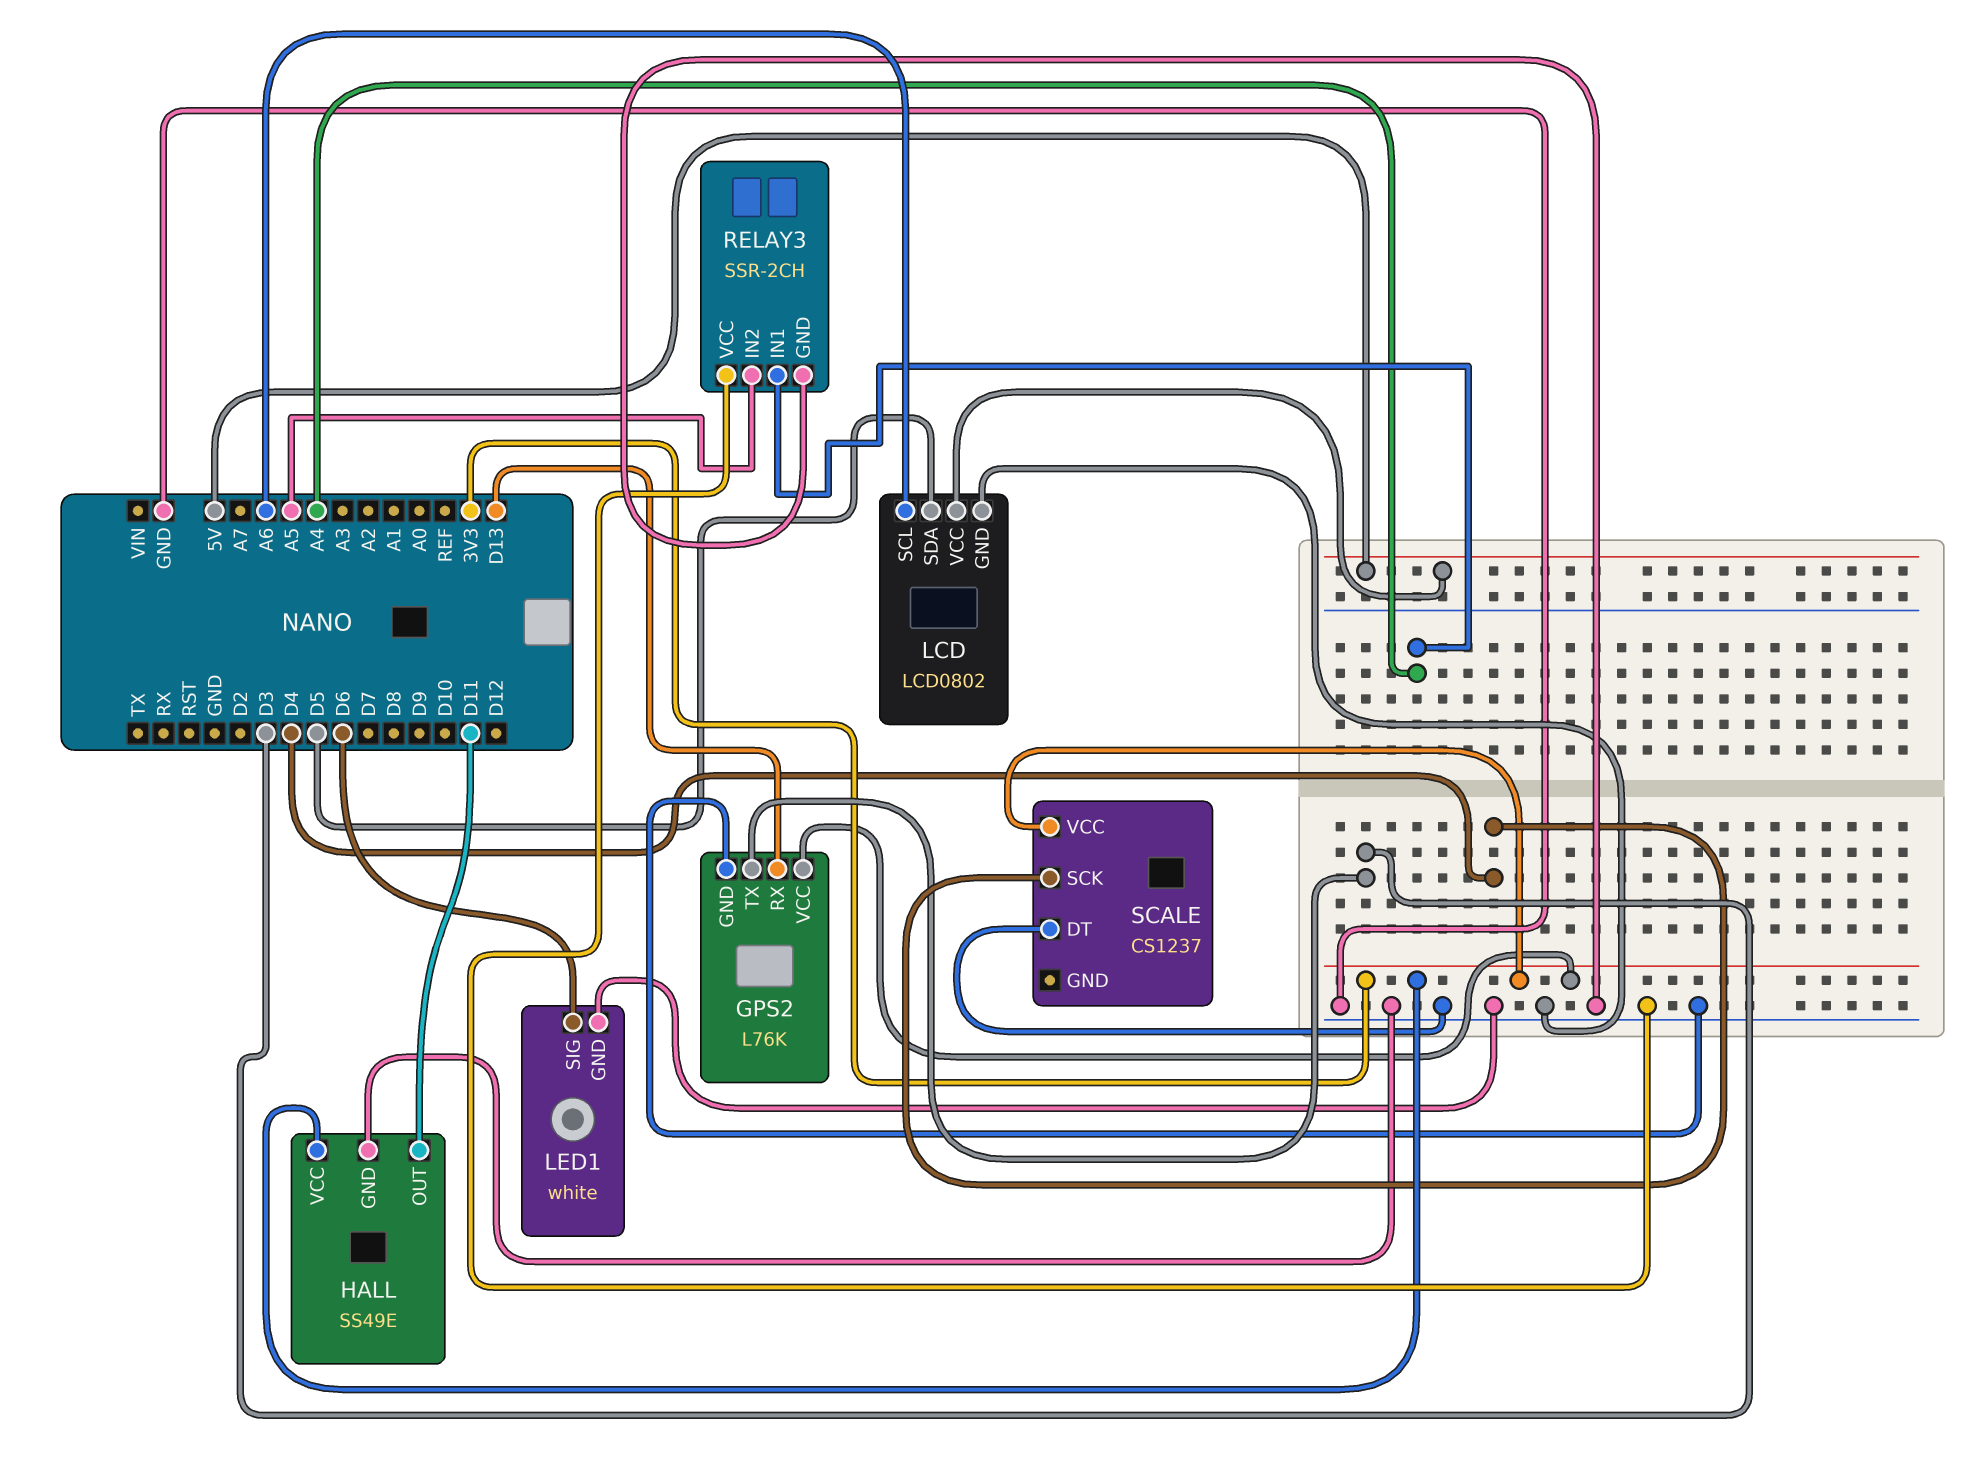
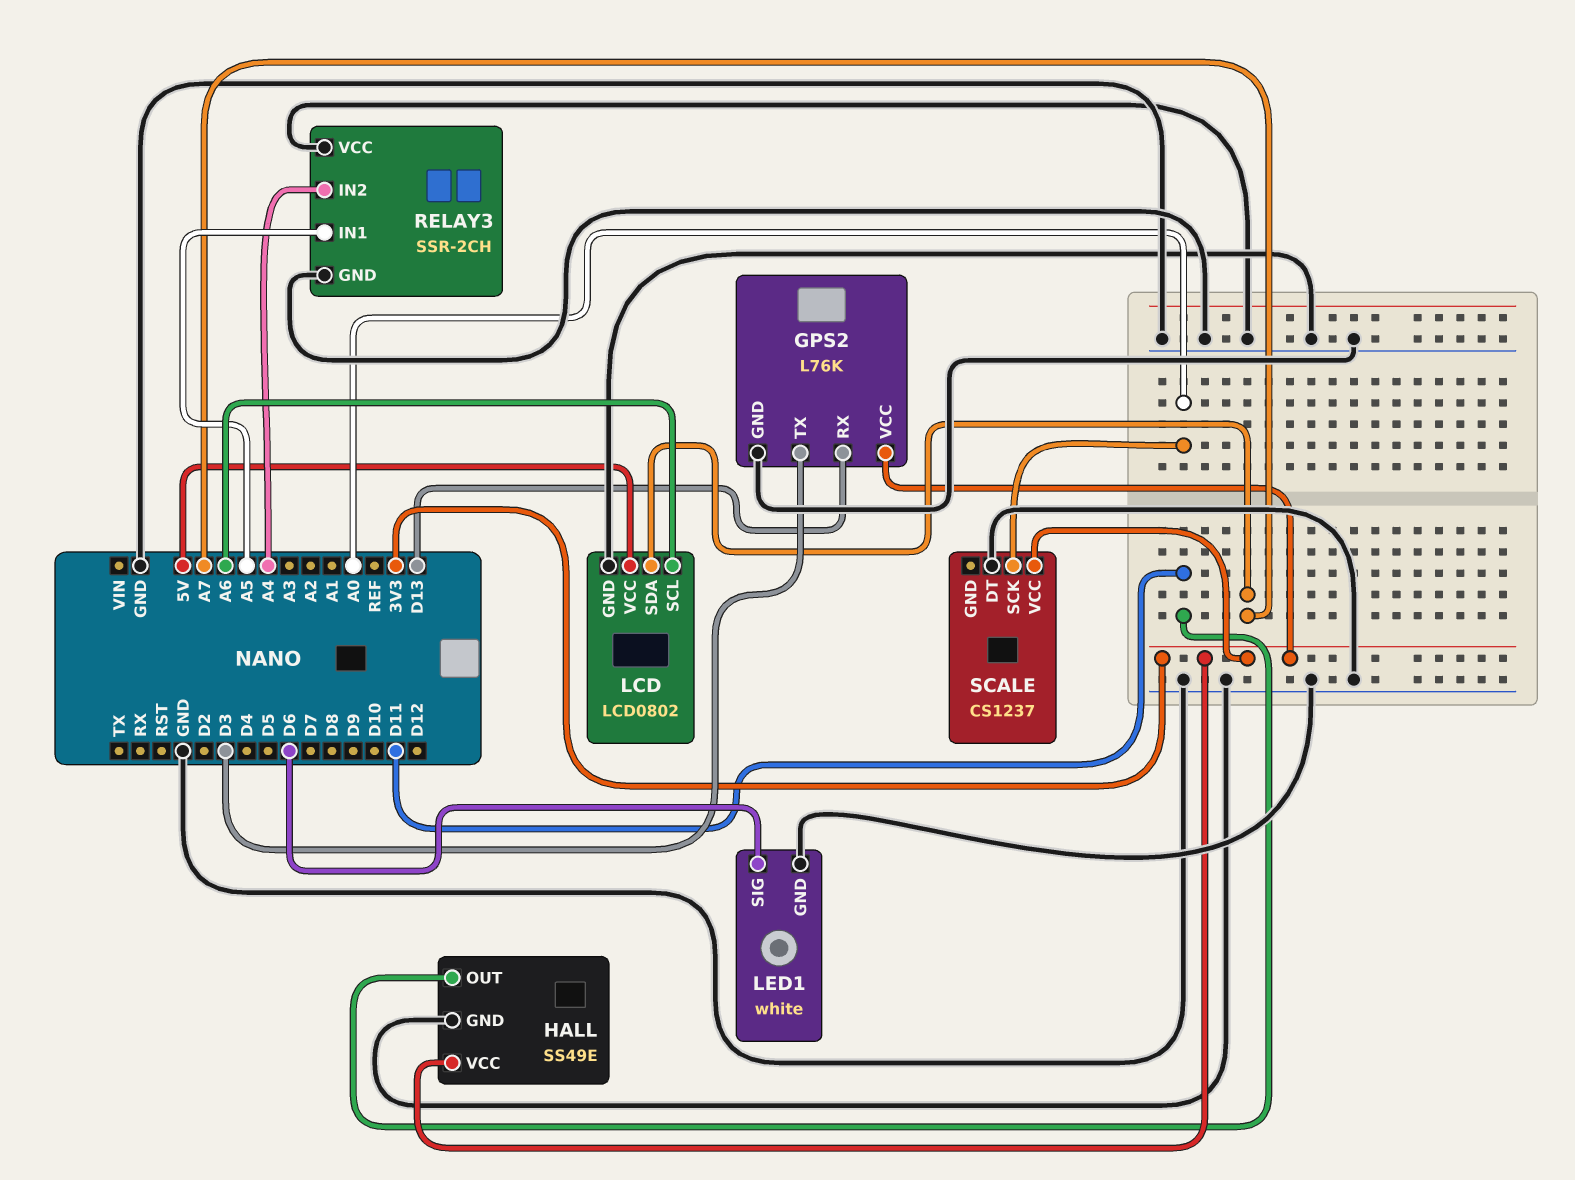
LCD pin SDA: D5 -> A7
RELAY3 pin IN1: A4 -> A5
RELAY3 pin IN2: A5 -> A4
SCALE pin SCK: D4 -> A0

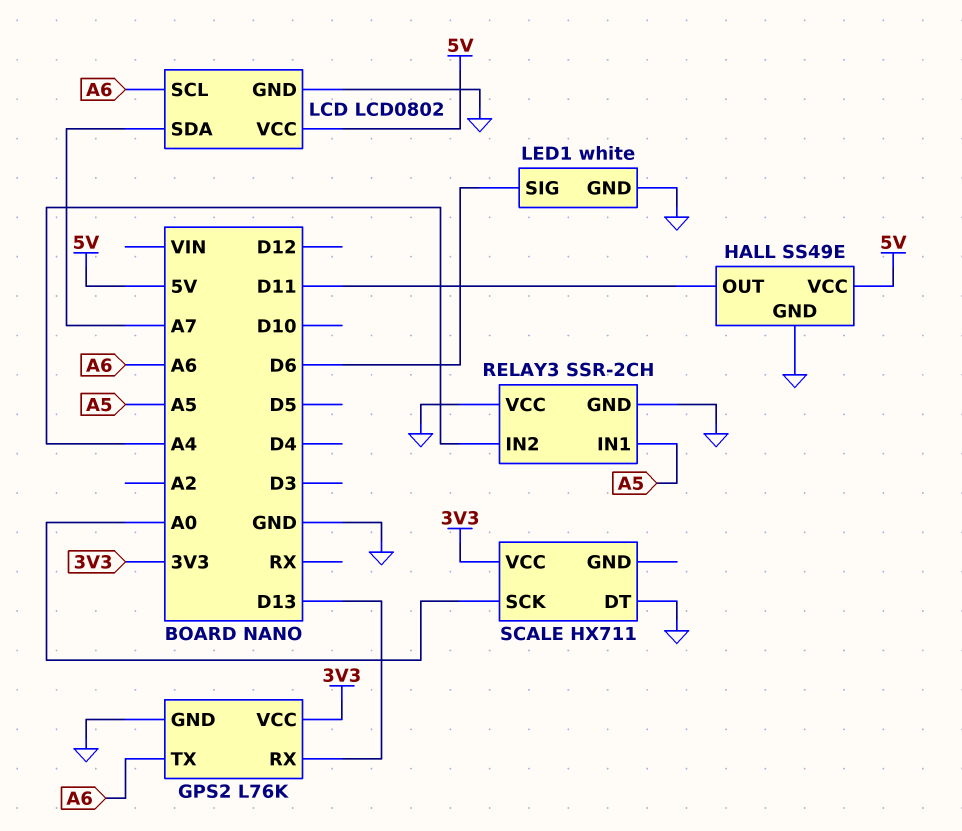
GPS2 pin TX: D3 -> A6
HALL pin VCC: 3V3 -> 5V
SCALE: CS1237 -> HX711

